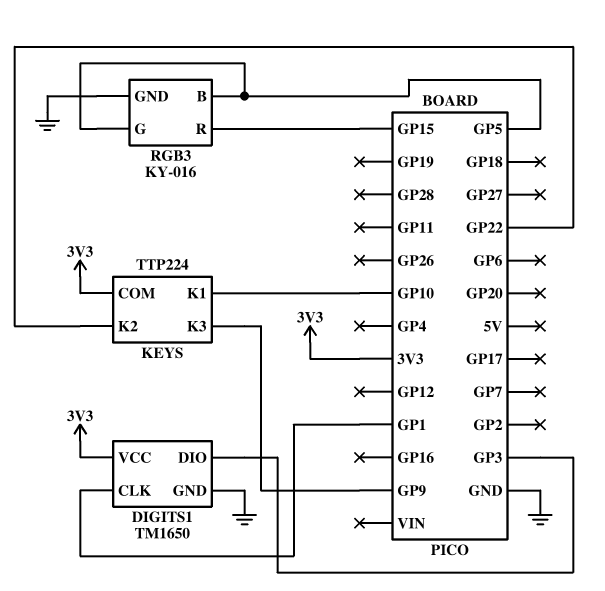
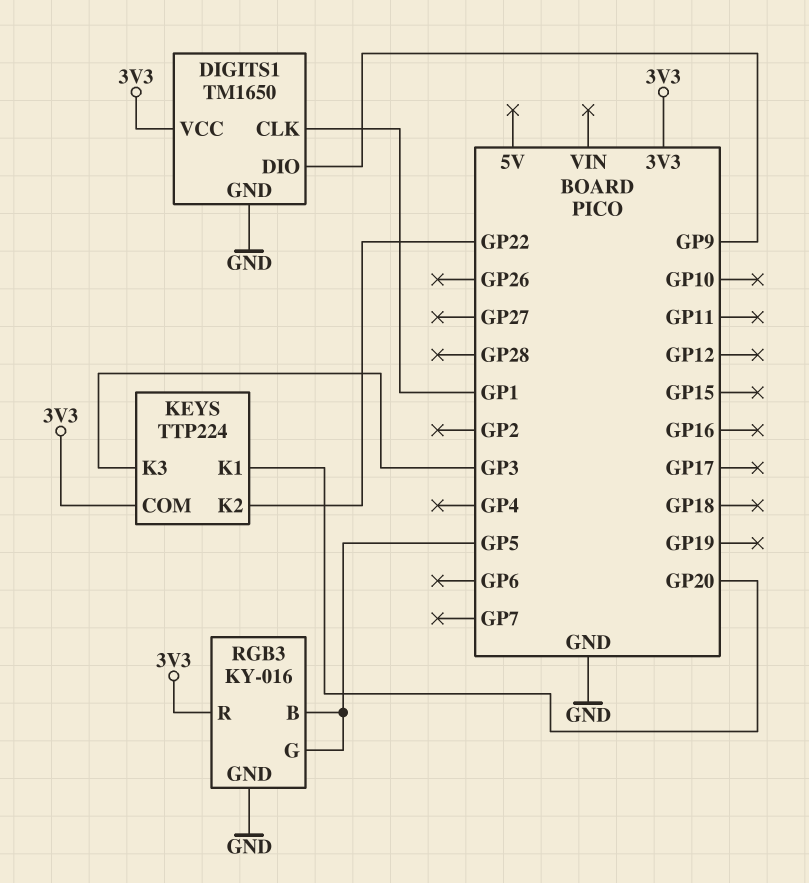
DIGITS1 pin DIO: GP3 -> GP9
KEYS pin K1: GP10 -> GP20
KEYS pin K3: GP9 -> GP3
RGB3 pin R: GP15 -> 3V3

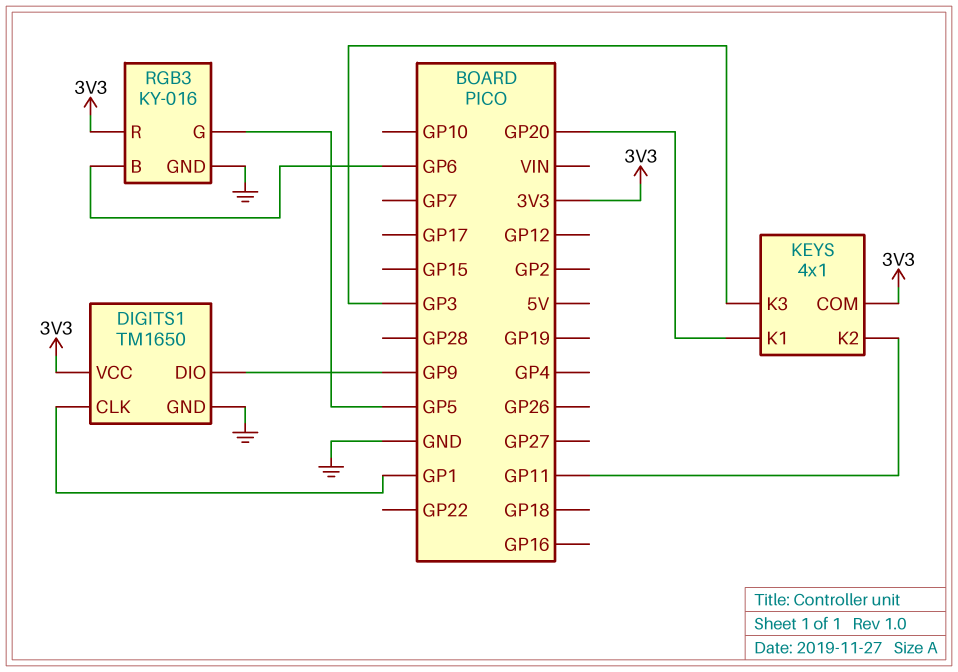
KEYS: TTP224 -> 4x1
KEYS pin K2: GP22 -> GP11
RGB3 pin B: GP5 -> GP6

